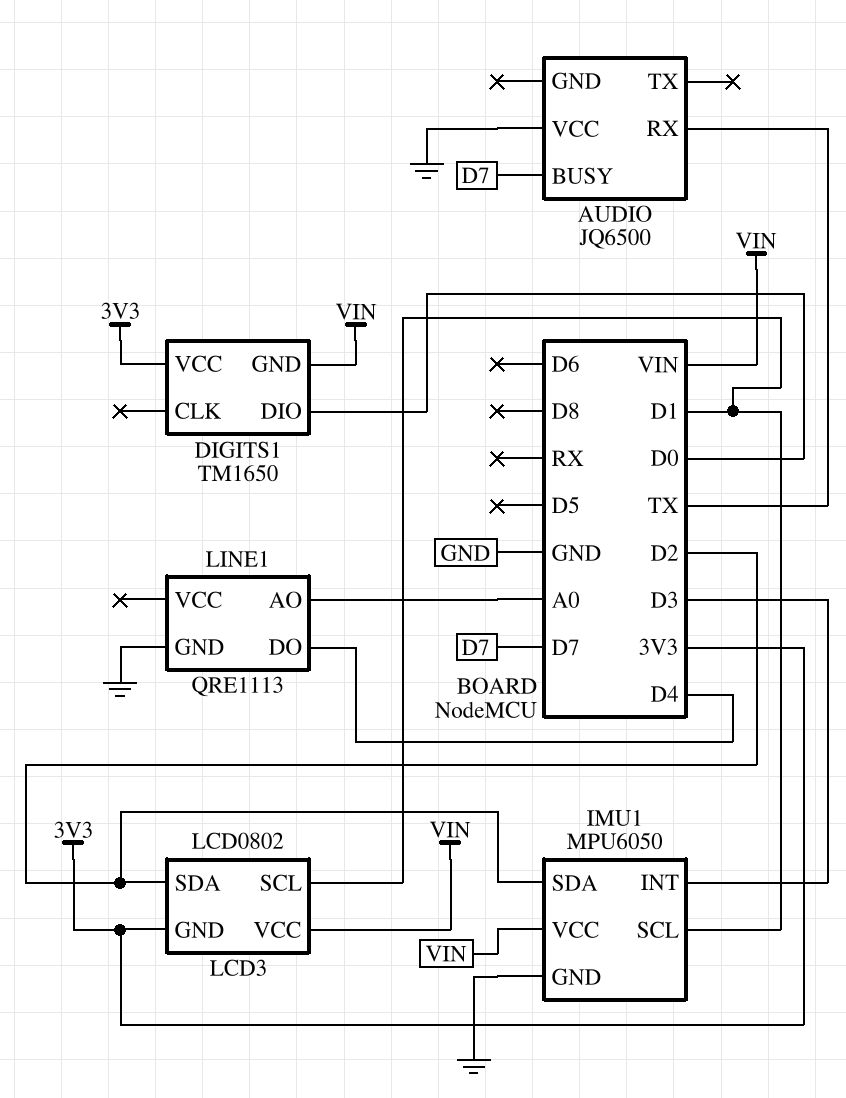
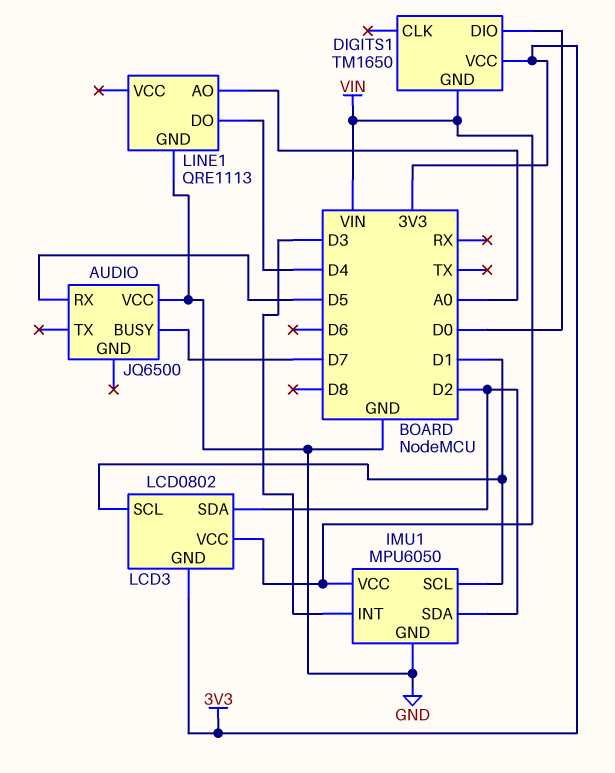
AUDIO pin RX: TX -> D5

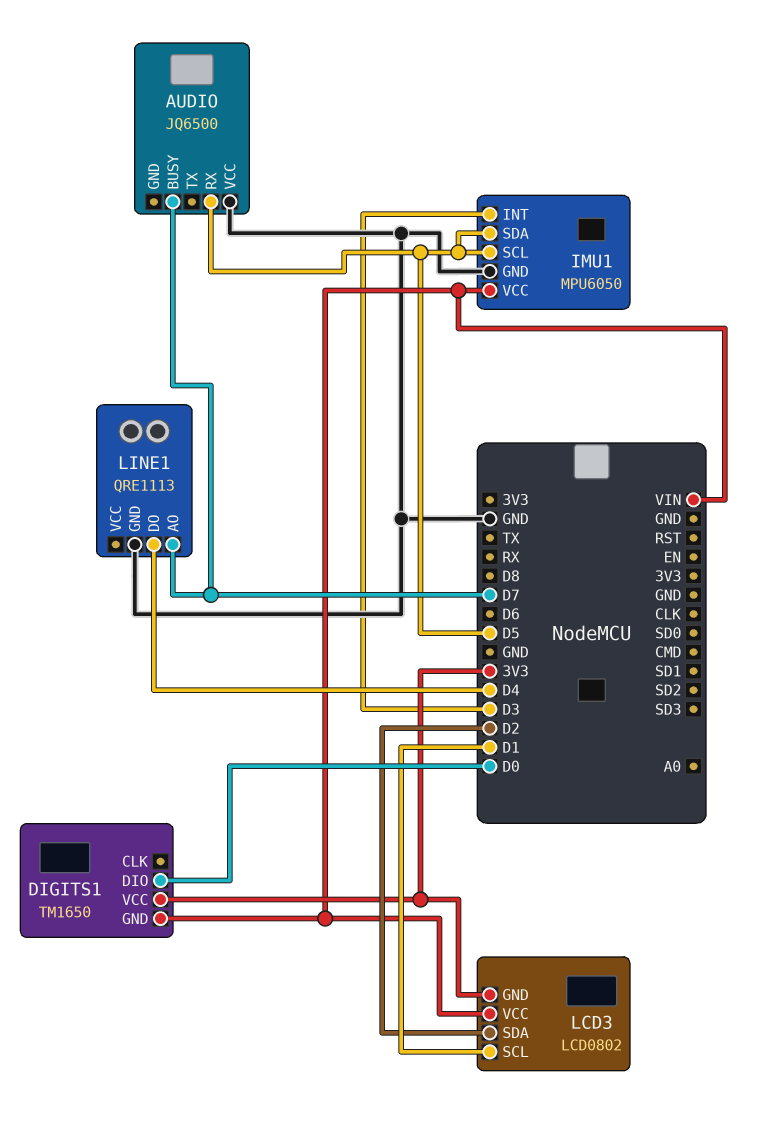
IMU1 pin SCL: D1 -> D5
IMU1 pin SDA: D2 -> D5
LINE1 pin AO: A0 -> D7

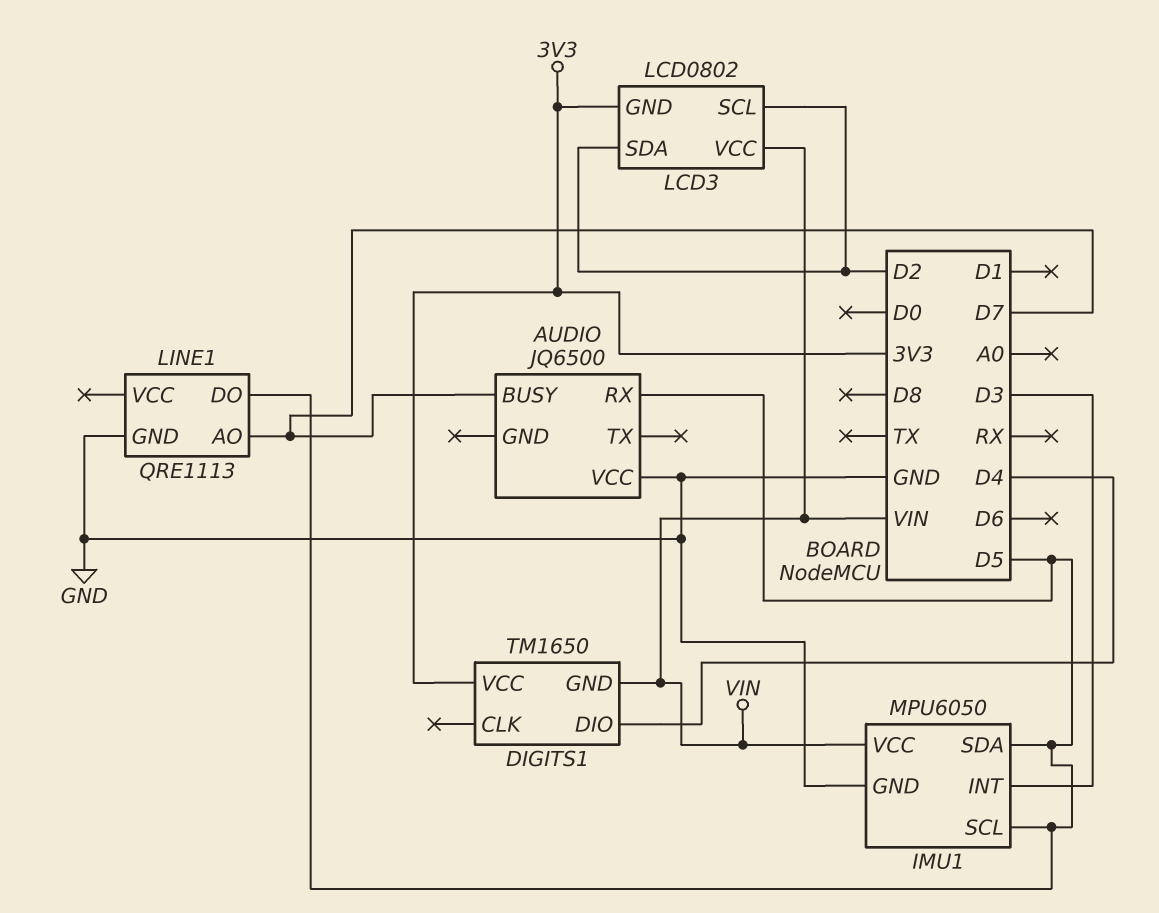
DIGITS1 pin DIO: D0 -> D4
LCD3 pin SCL: D1 -> D2
LINE1 pin DO: D4 -> D5

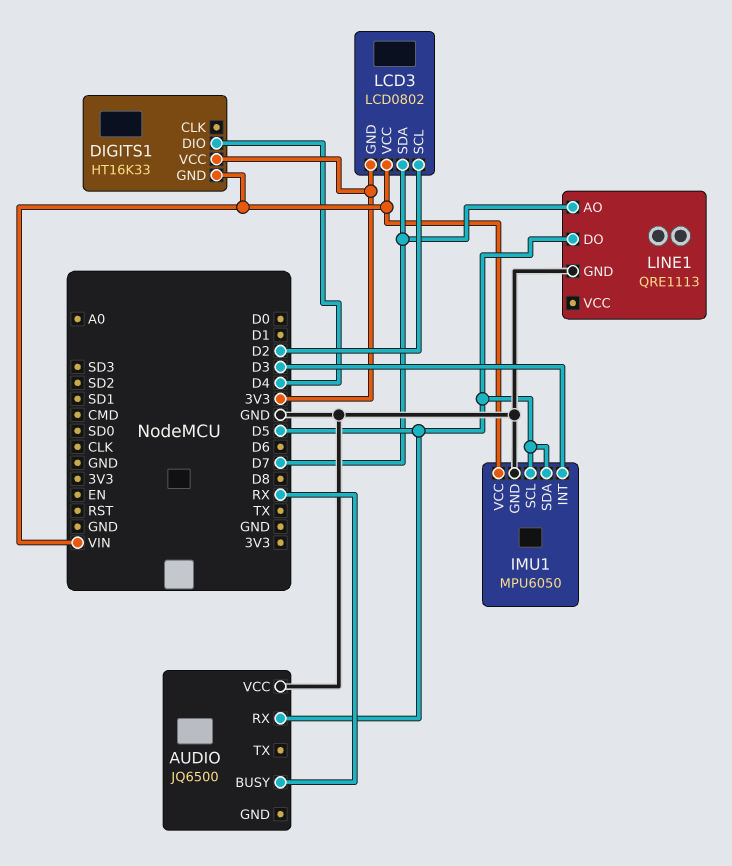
AUDIO pin BUSY: D7 -> RX
DIGITS1: TM1650 -> HT16K33
LCD3 pin SDA: D2 -> D7

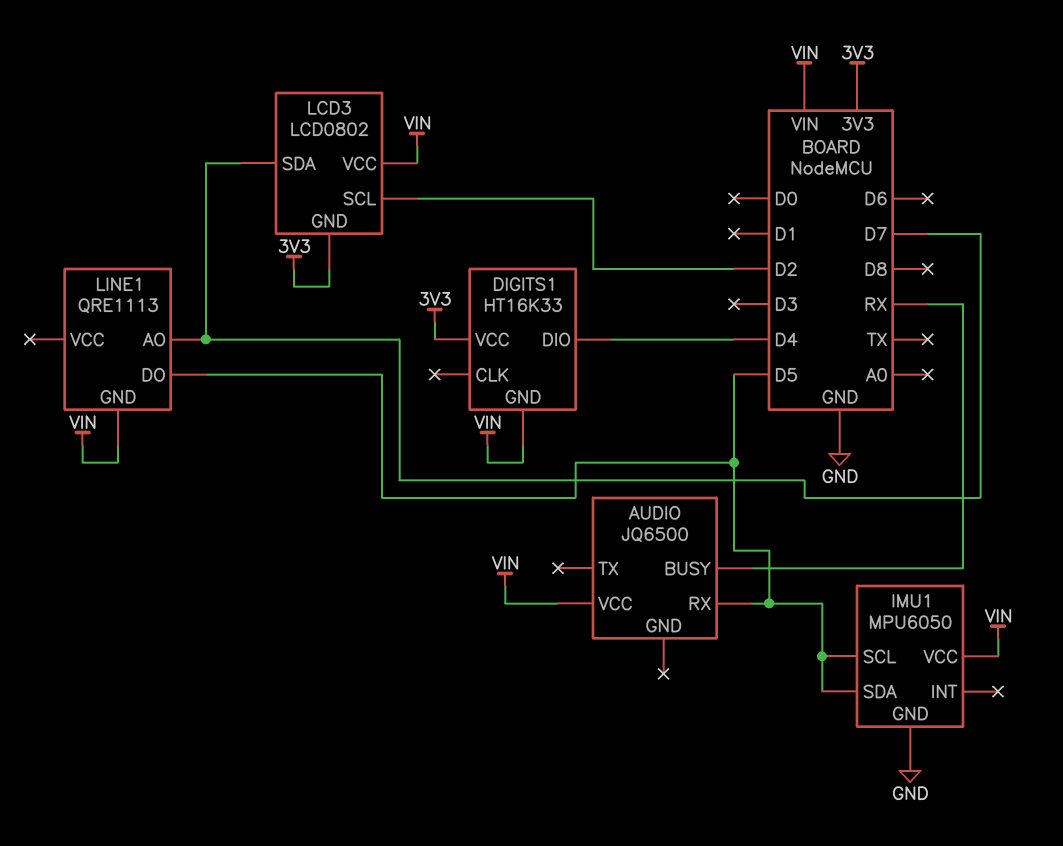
AUDIO pin VCC: GND -> VIN
IMU1 pin INT: D3 -> none
LINE1 pin GND: GND -> VIN

